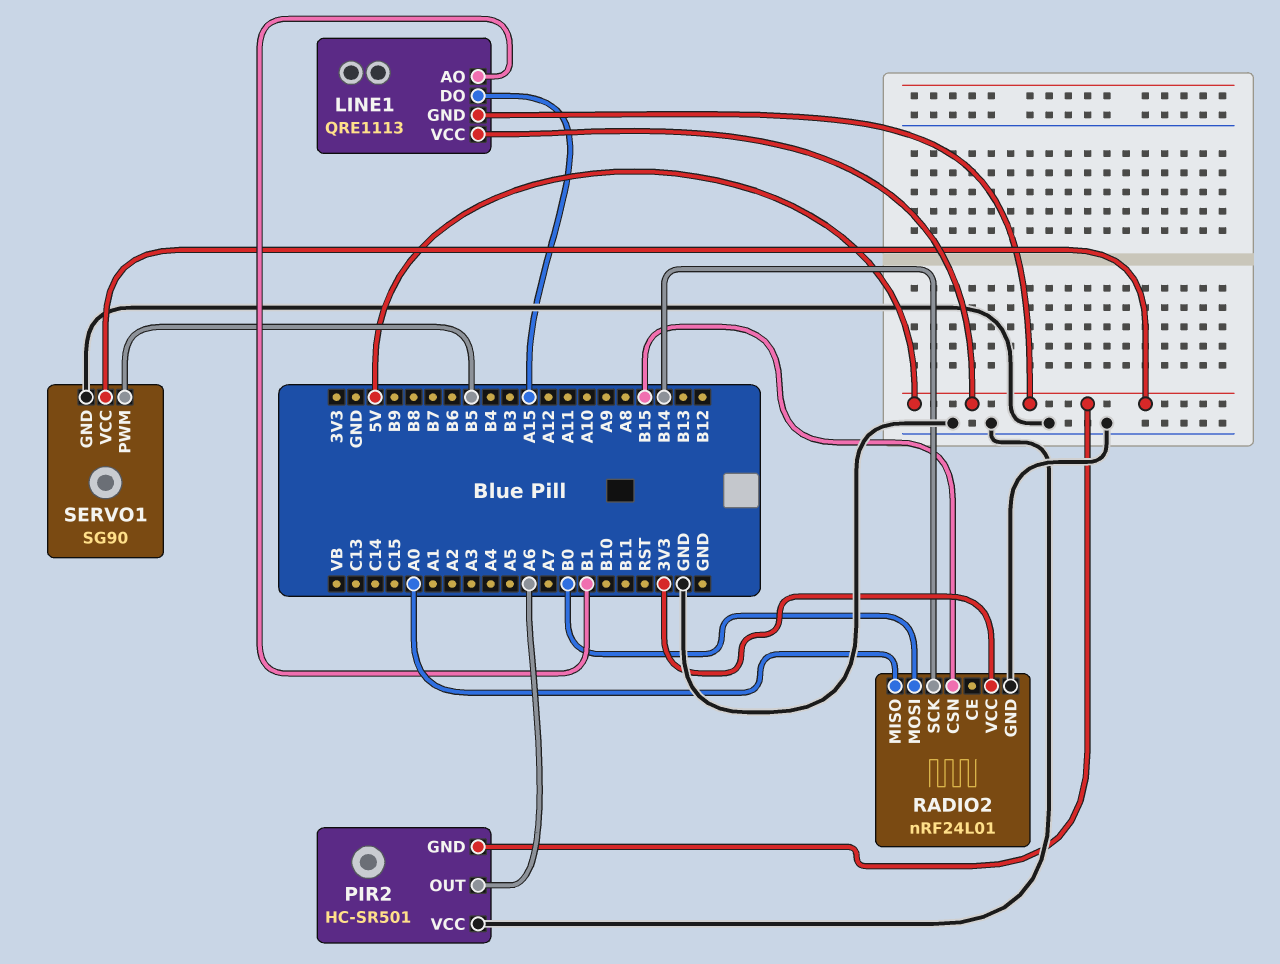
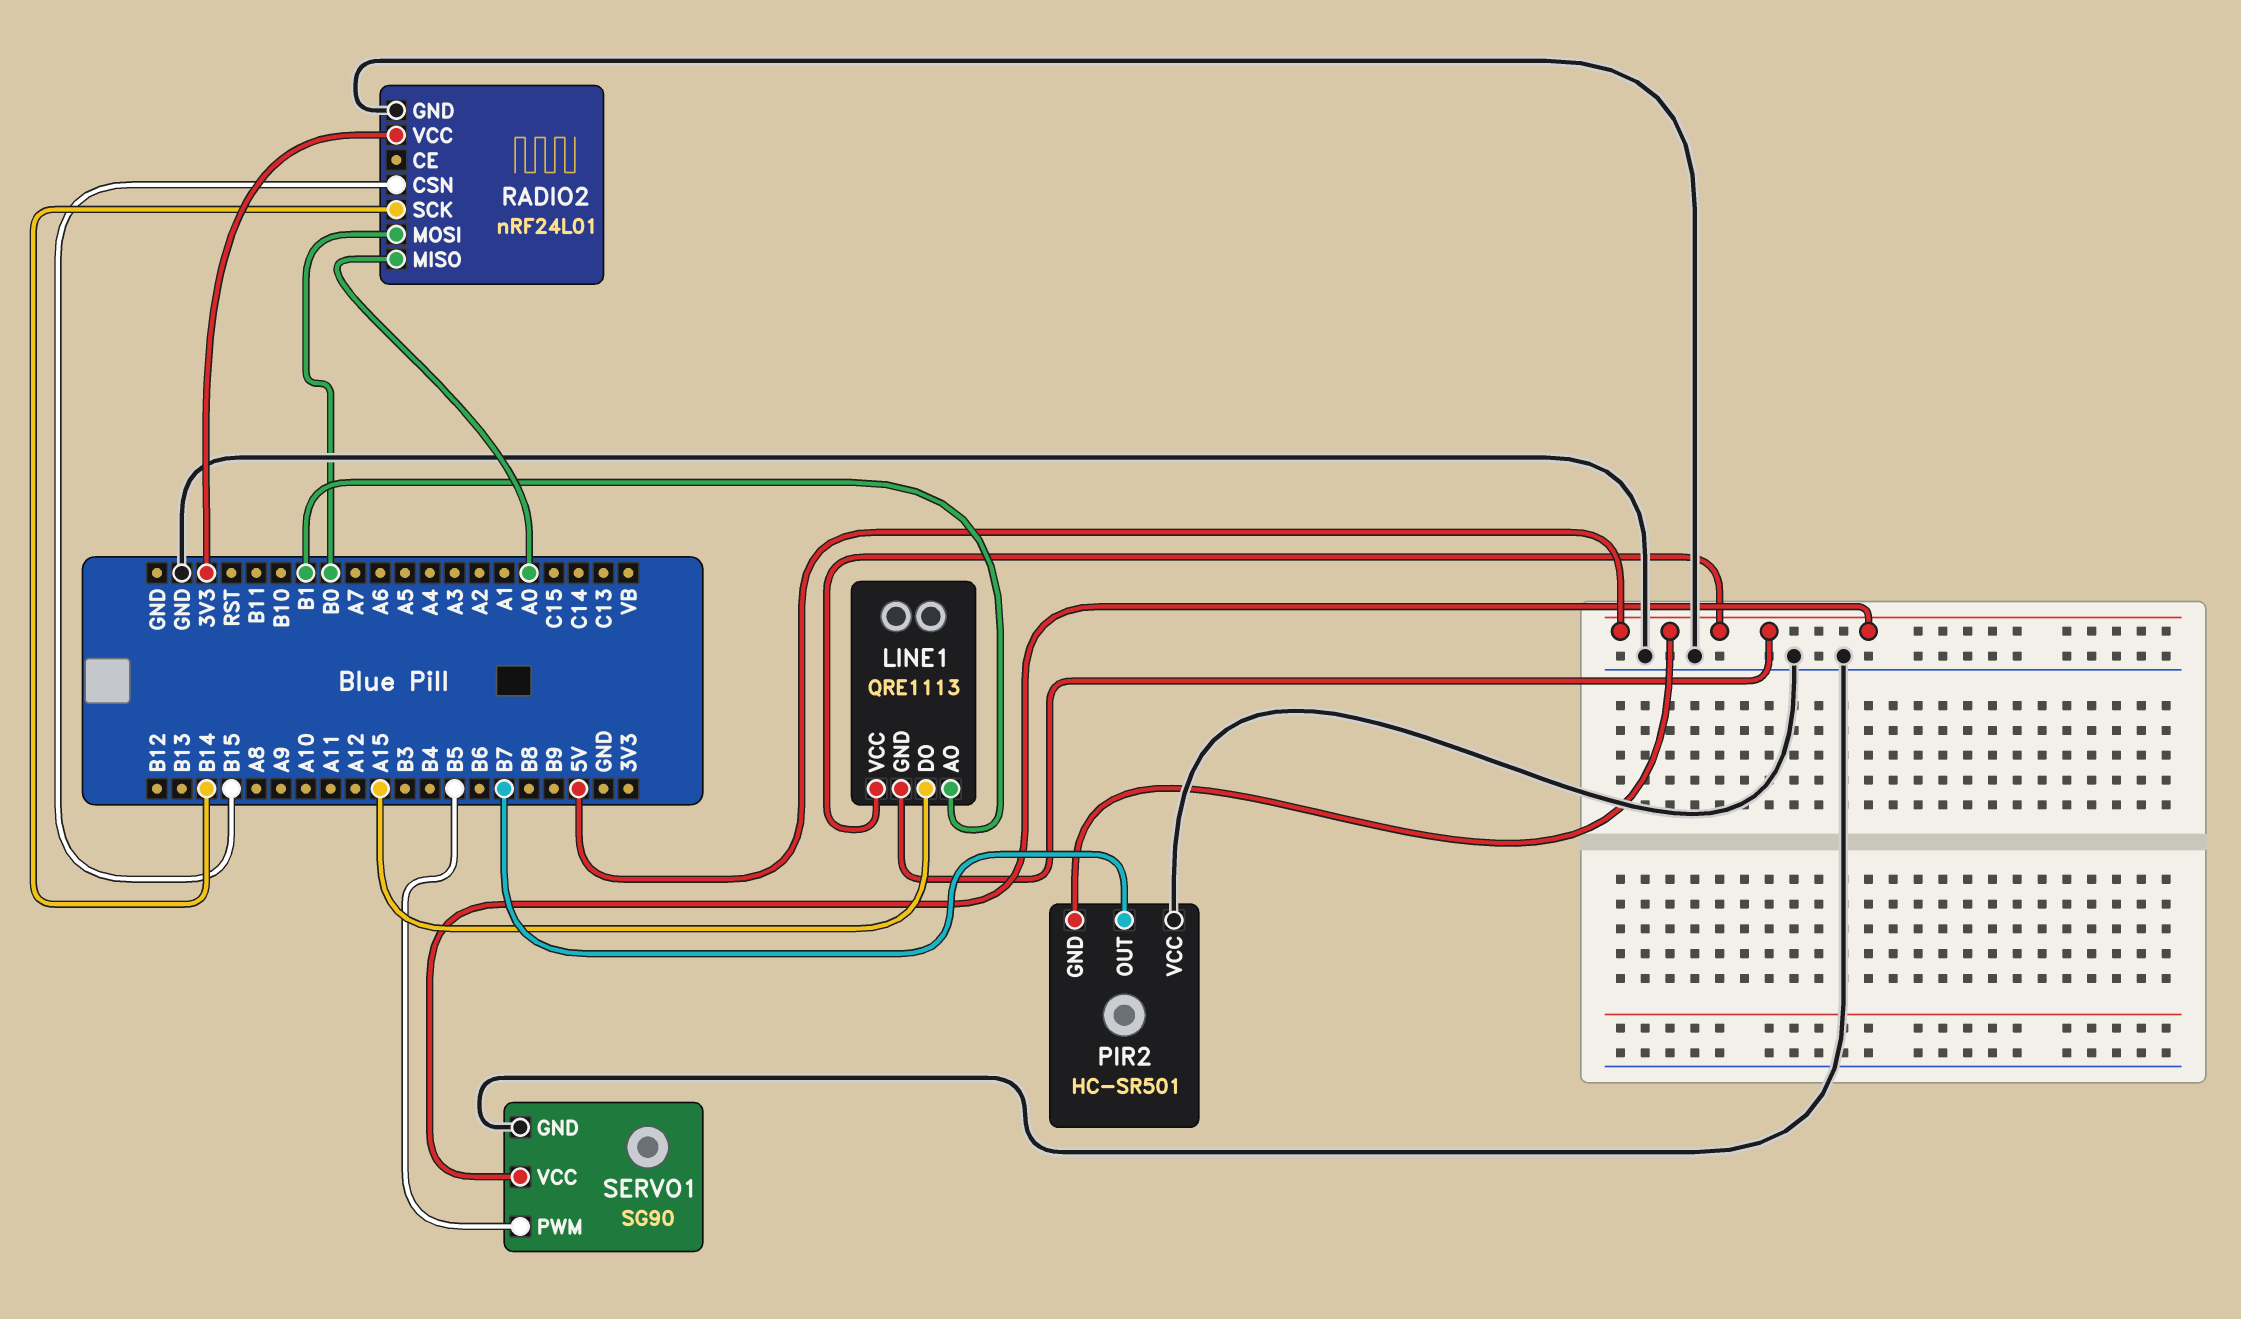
PIR2 pin OUT: A6 -> B7

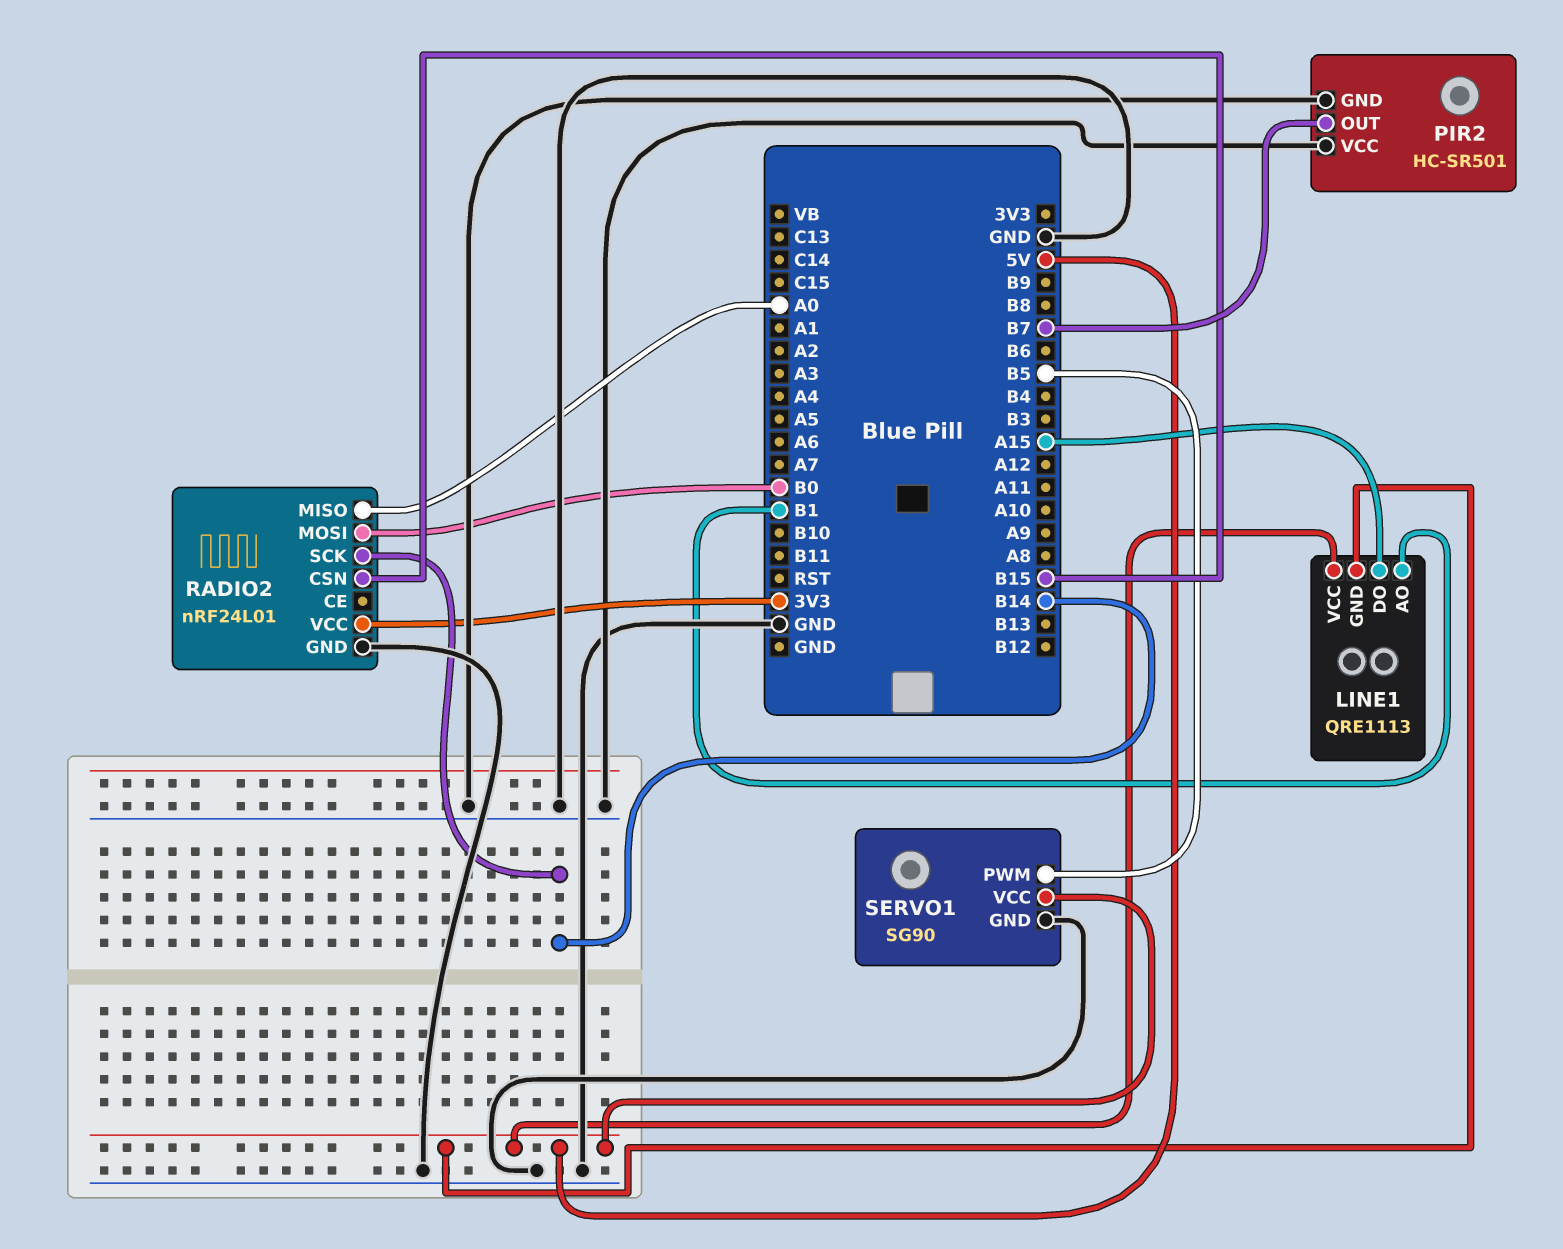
PIR2 pin GND: 5V -> GND

